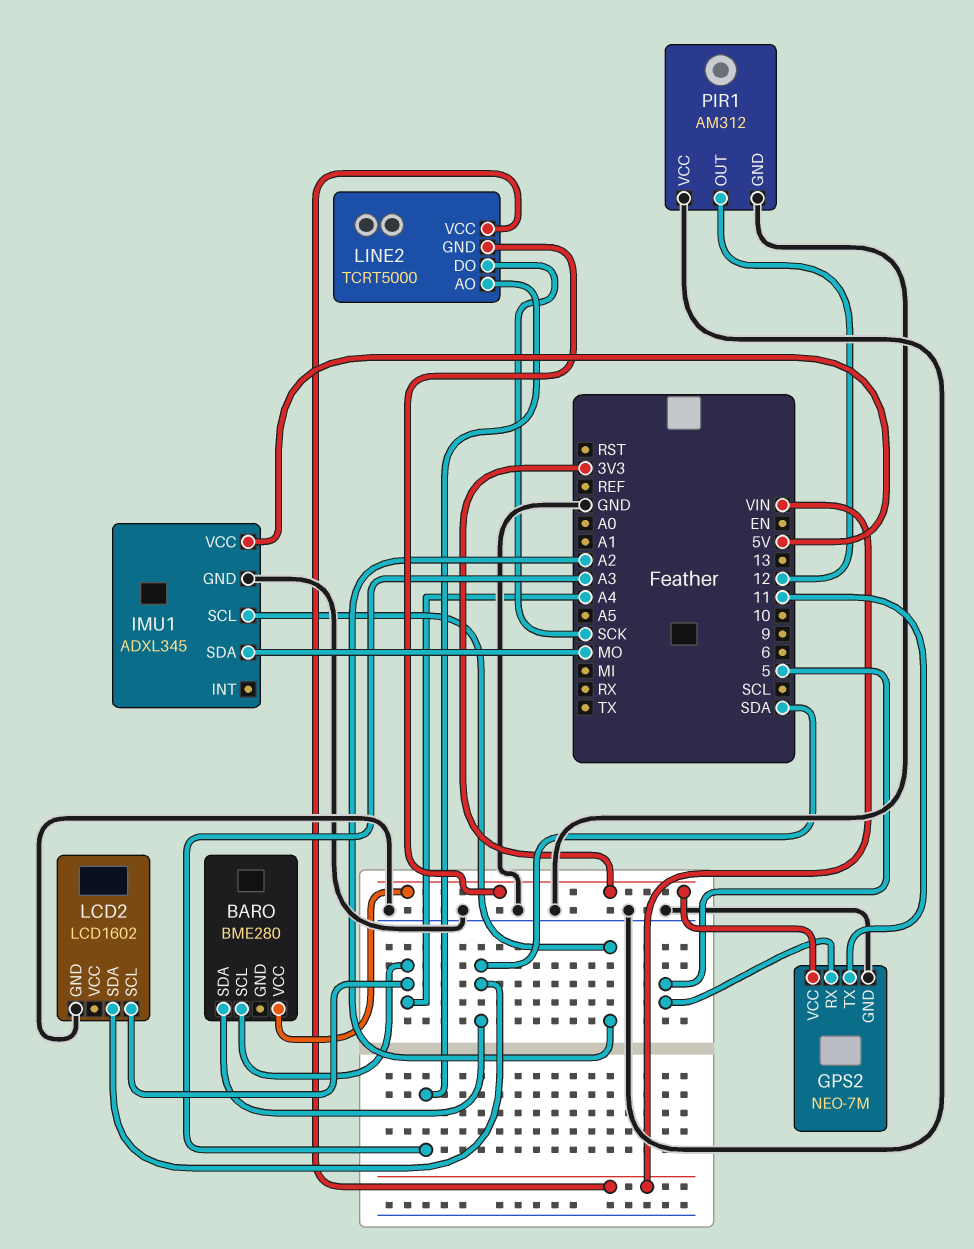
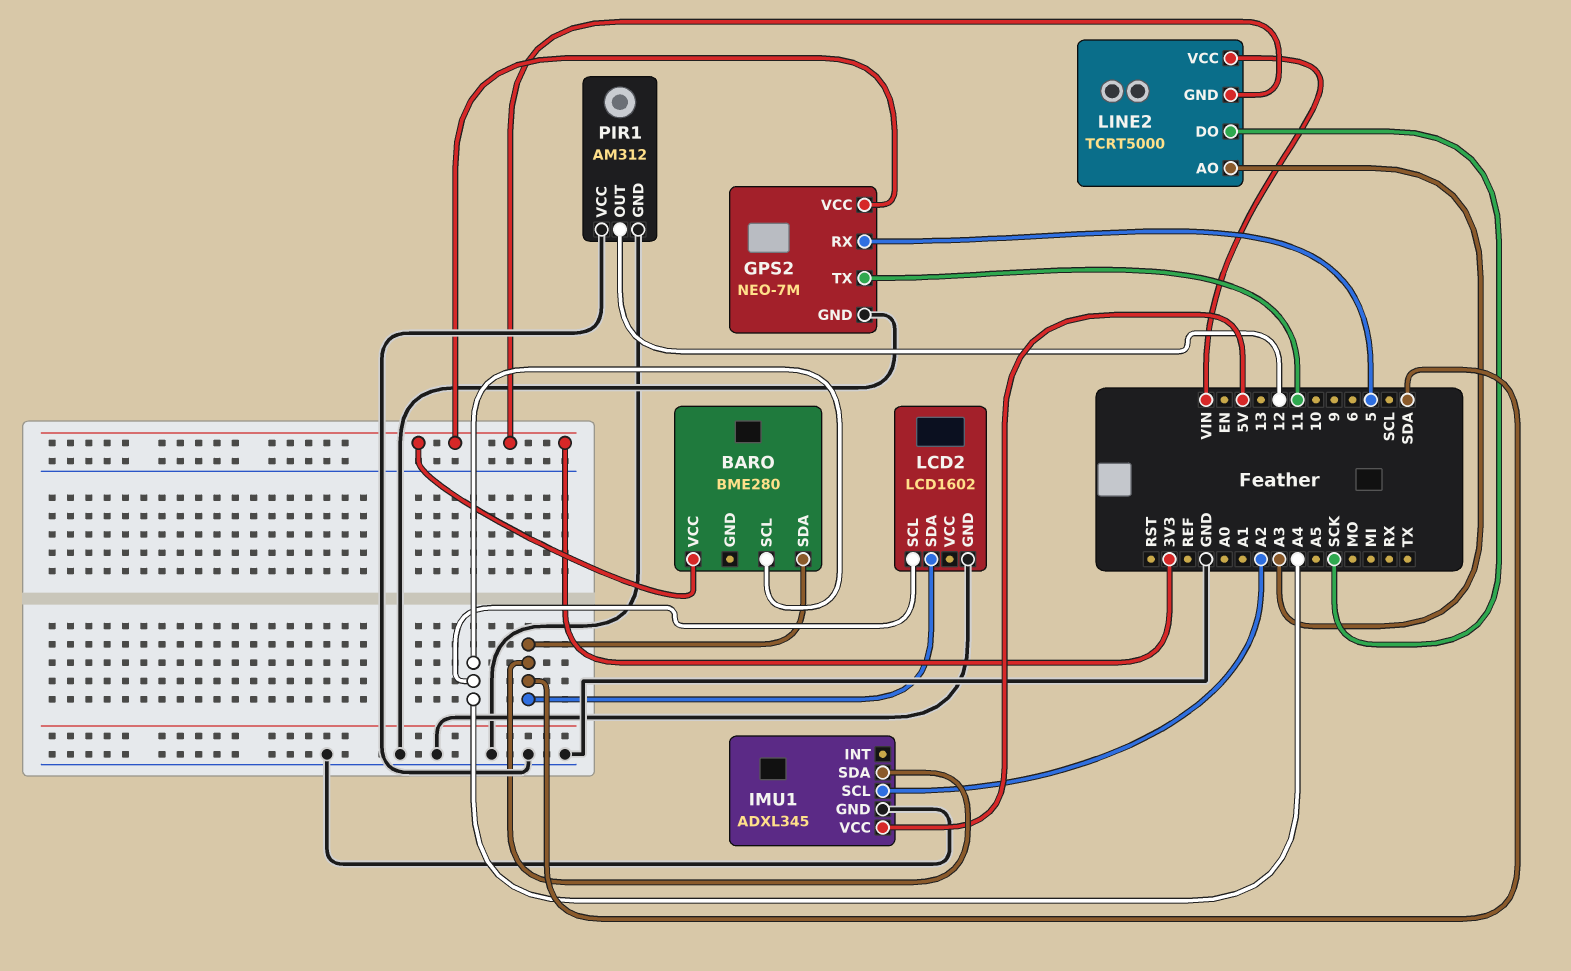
IMU1 pin SDA: MO -> SDA

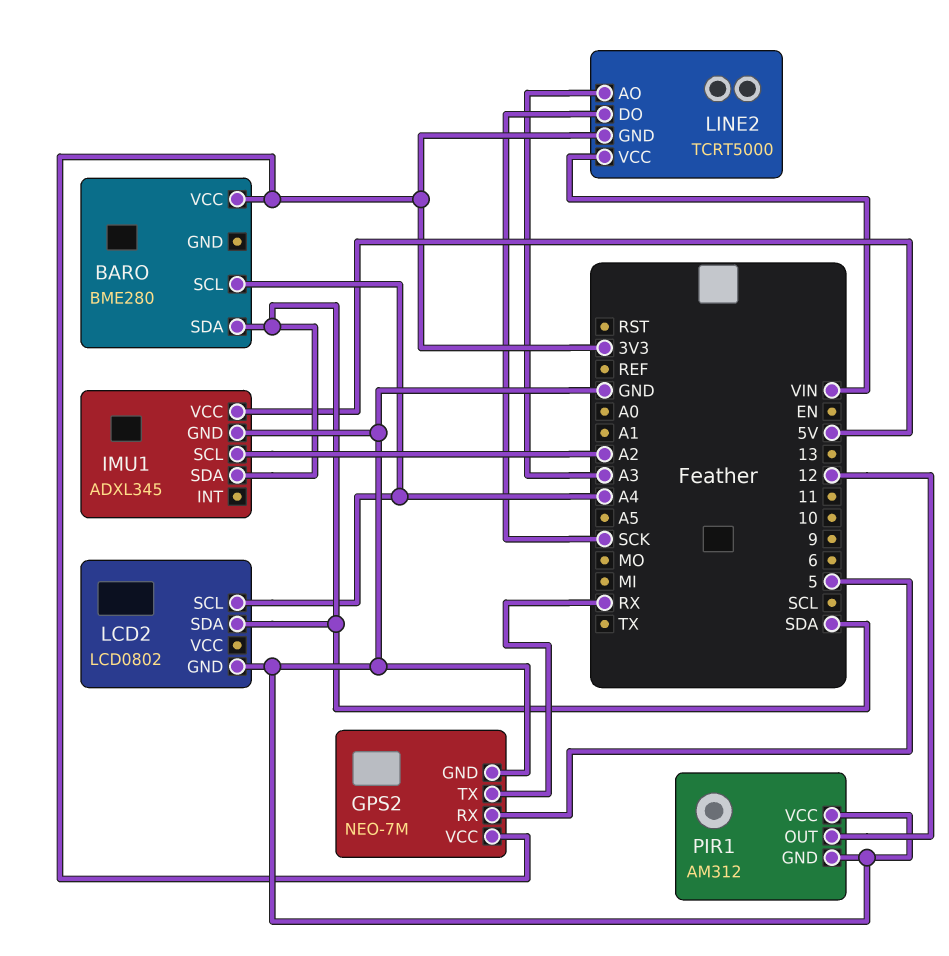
GPS2 pin TX: 11 -> RX
LCD2: LCD1602 -> LCD0802

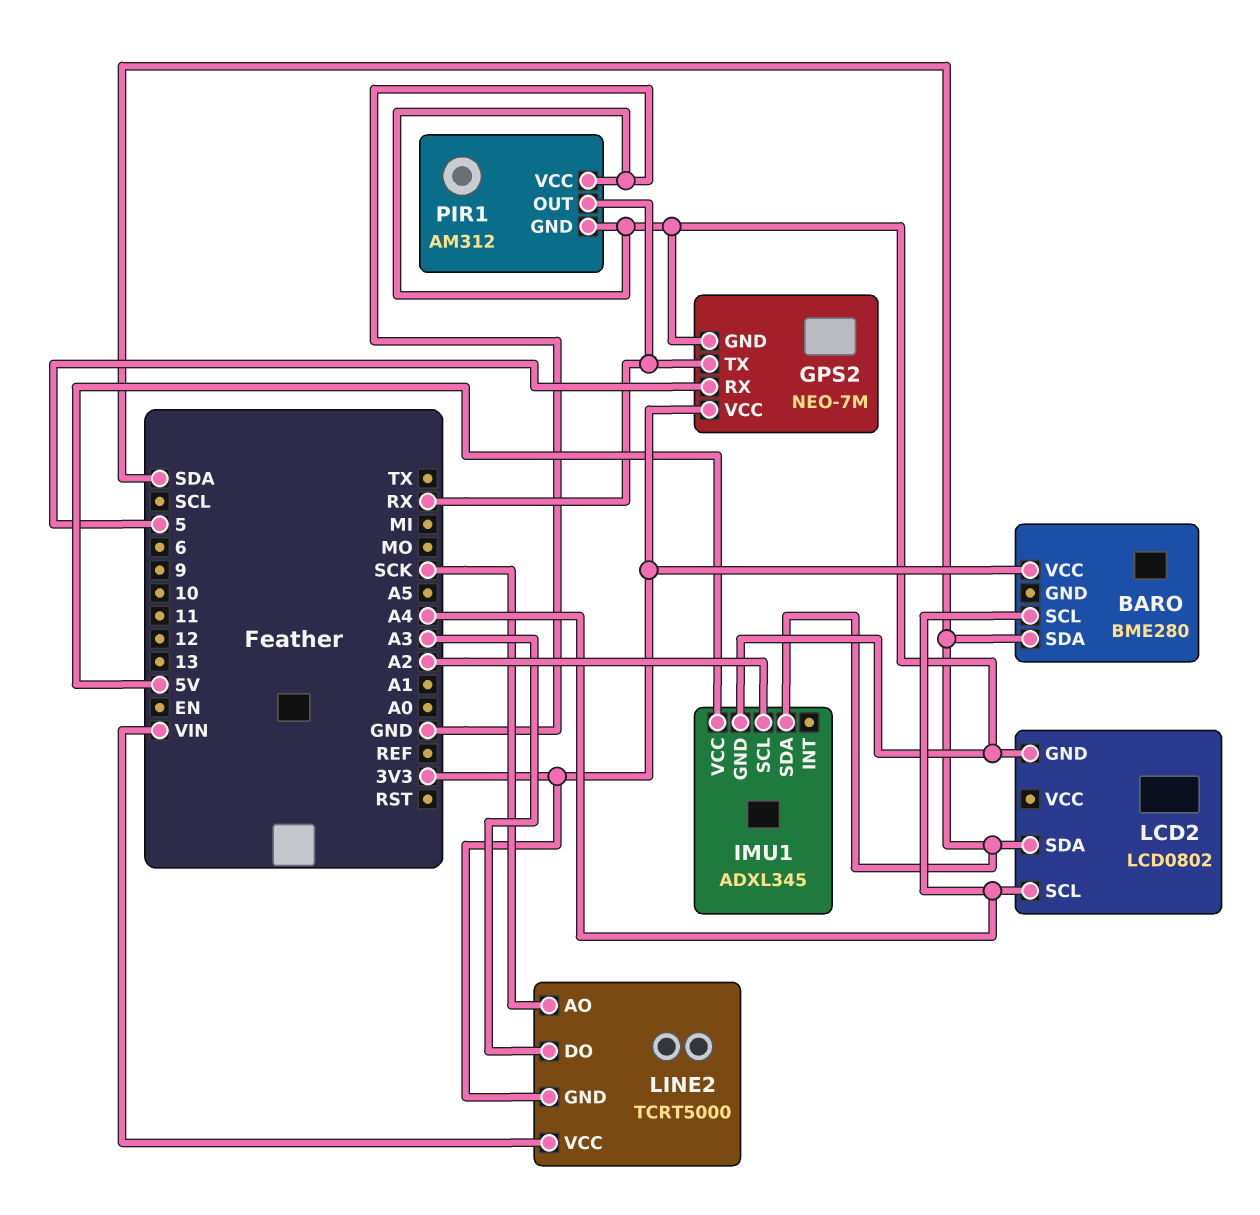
LINE2 pin AO: A3 -> SCK
LINE2 pin DO: SCK -> A3
PIR1 pin OUT: 12 -> RX

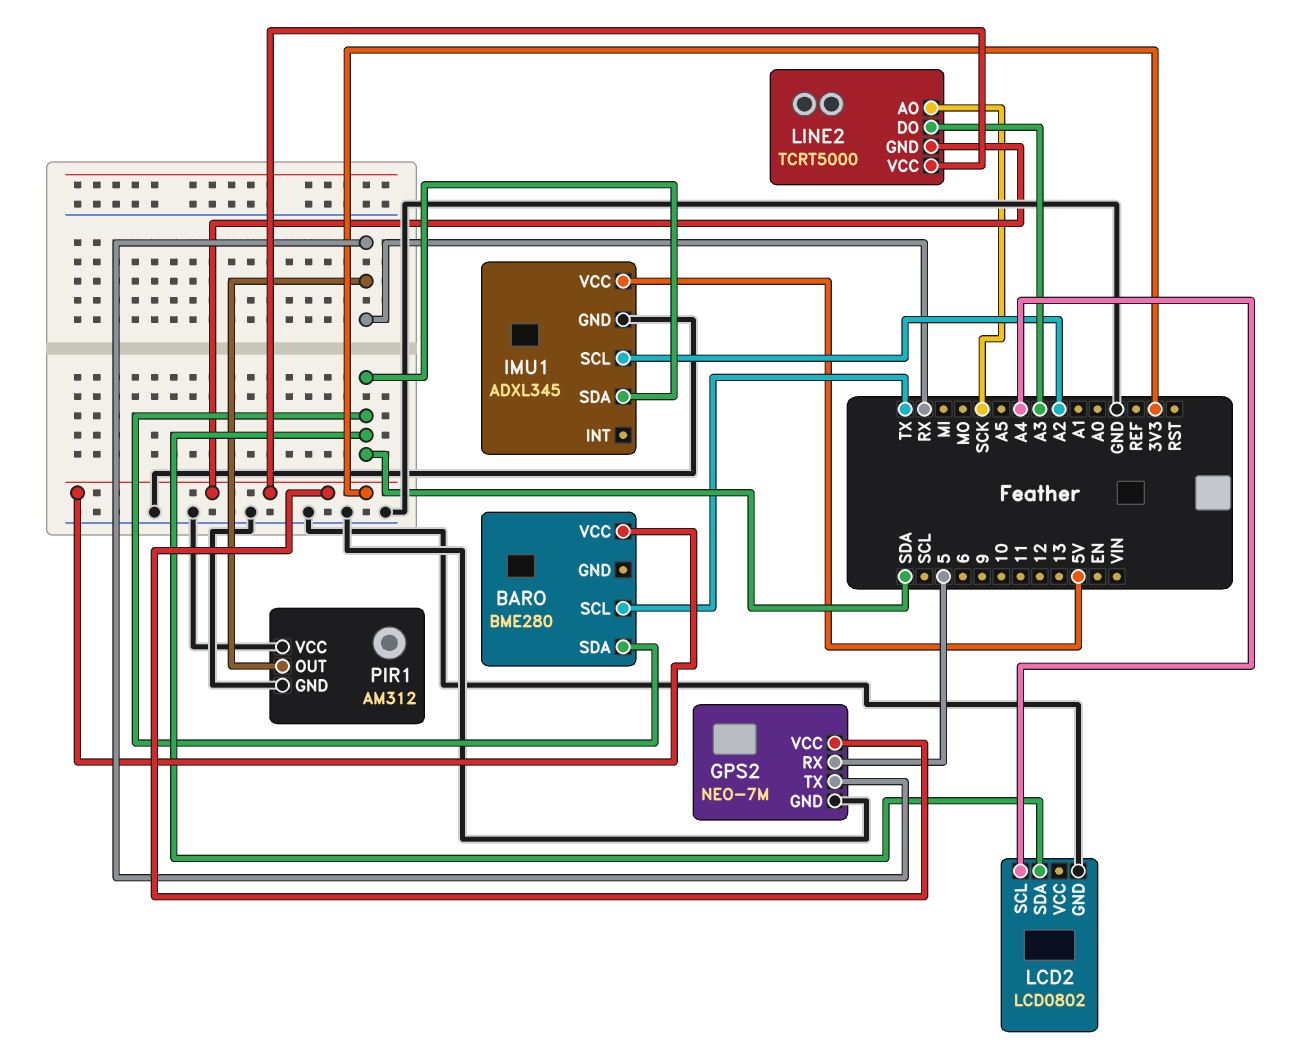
BARO pin SCL: A4 -> TX
LINE2 pin VCC: VIN -> 3V3

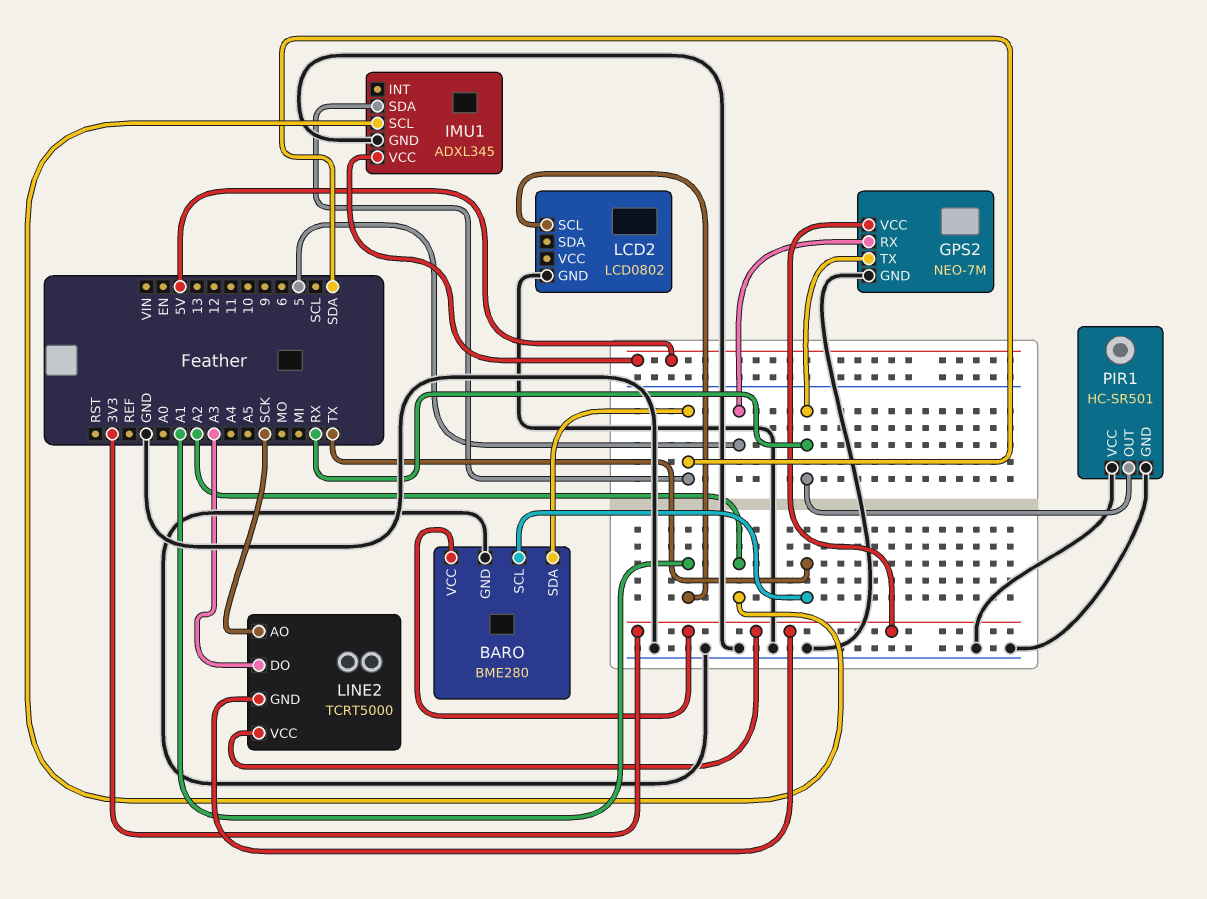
BARO pin GND: none -> GND
LCD2 pin SCL: A4 -> A1
LCD2 pin SDA: SDA -> none
PIR1: AM312 -> HC-SR501

